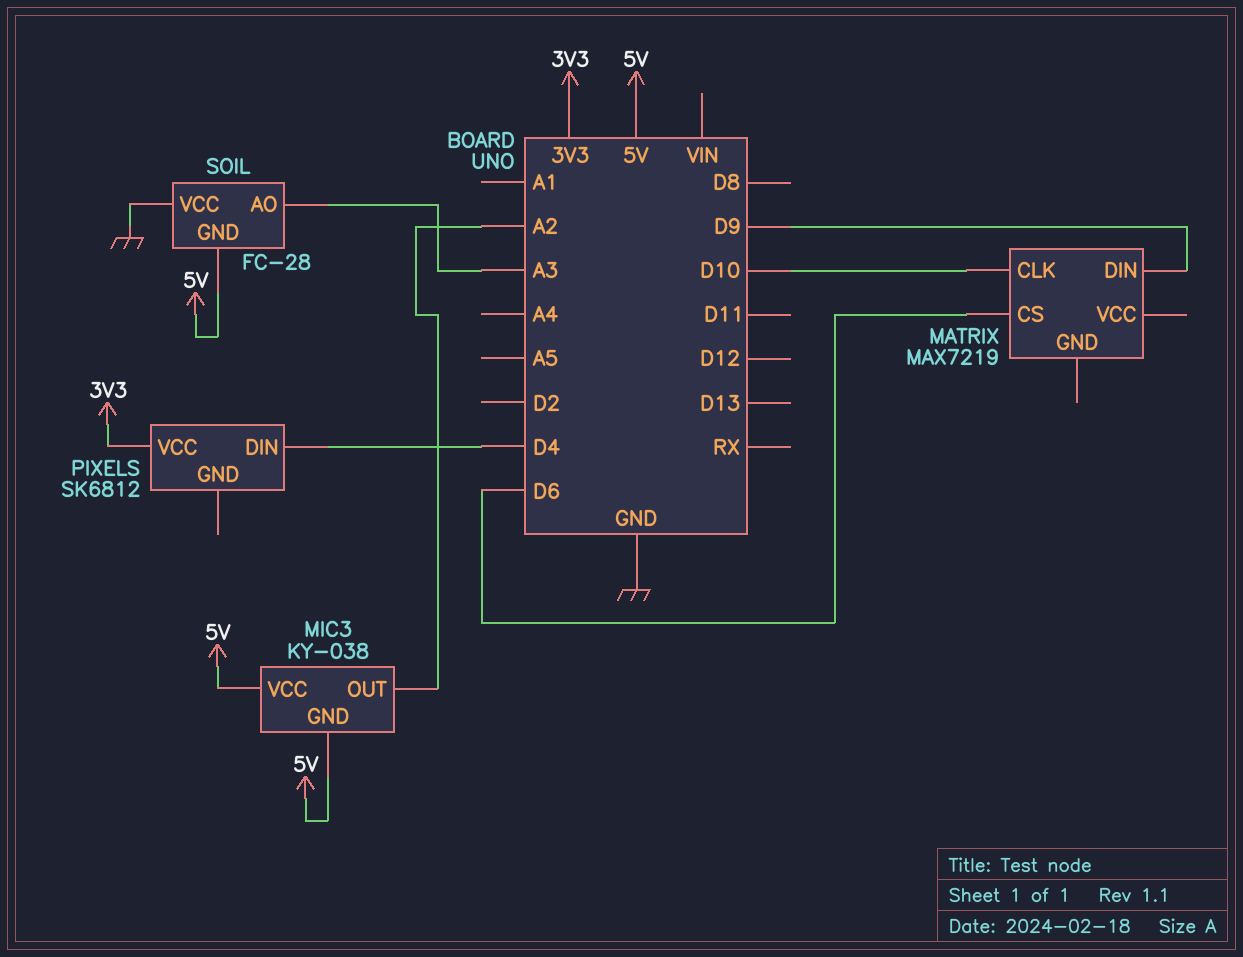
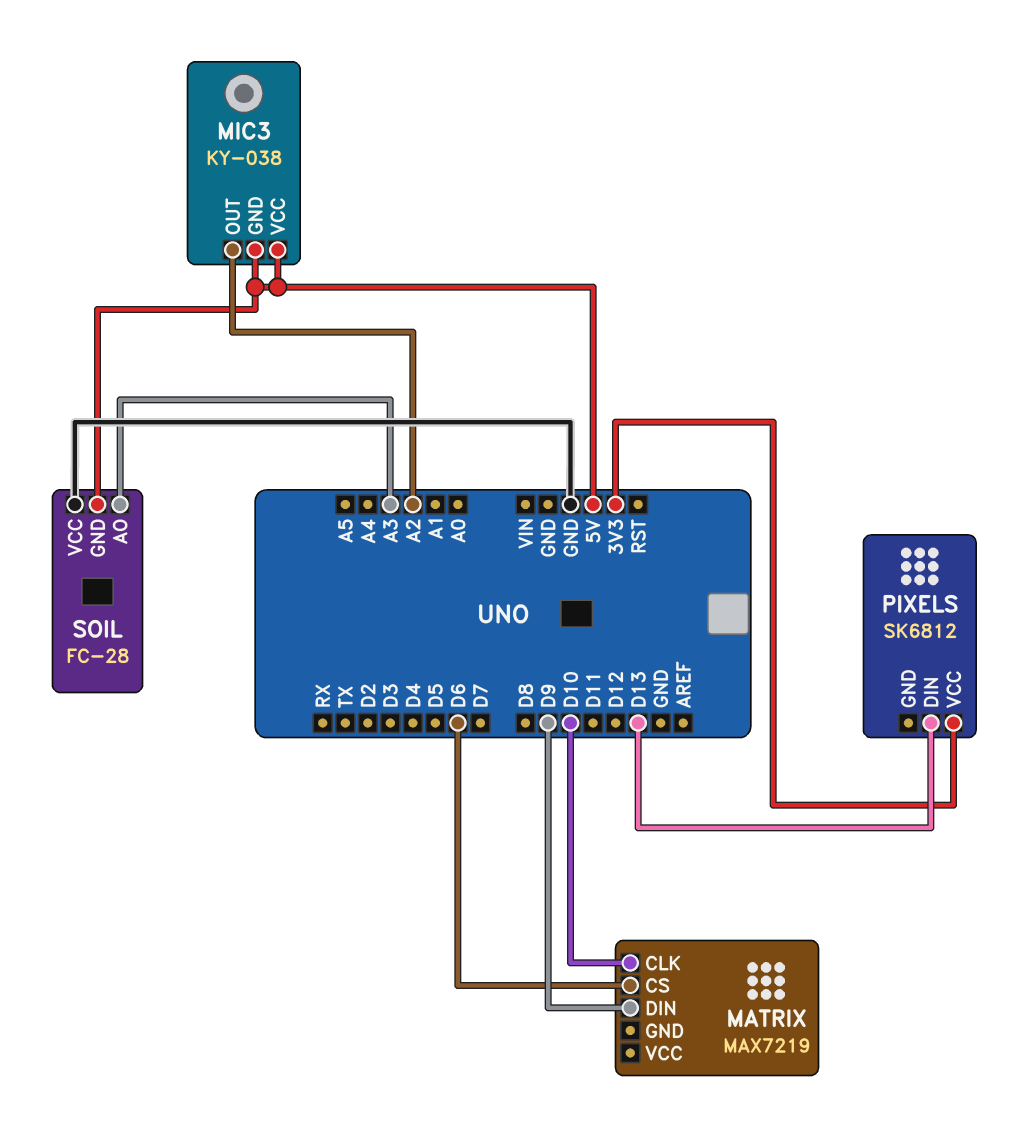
PIXELS pin DIN: D4 -> D13

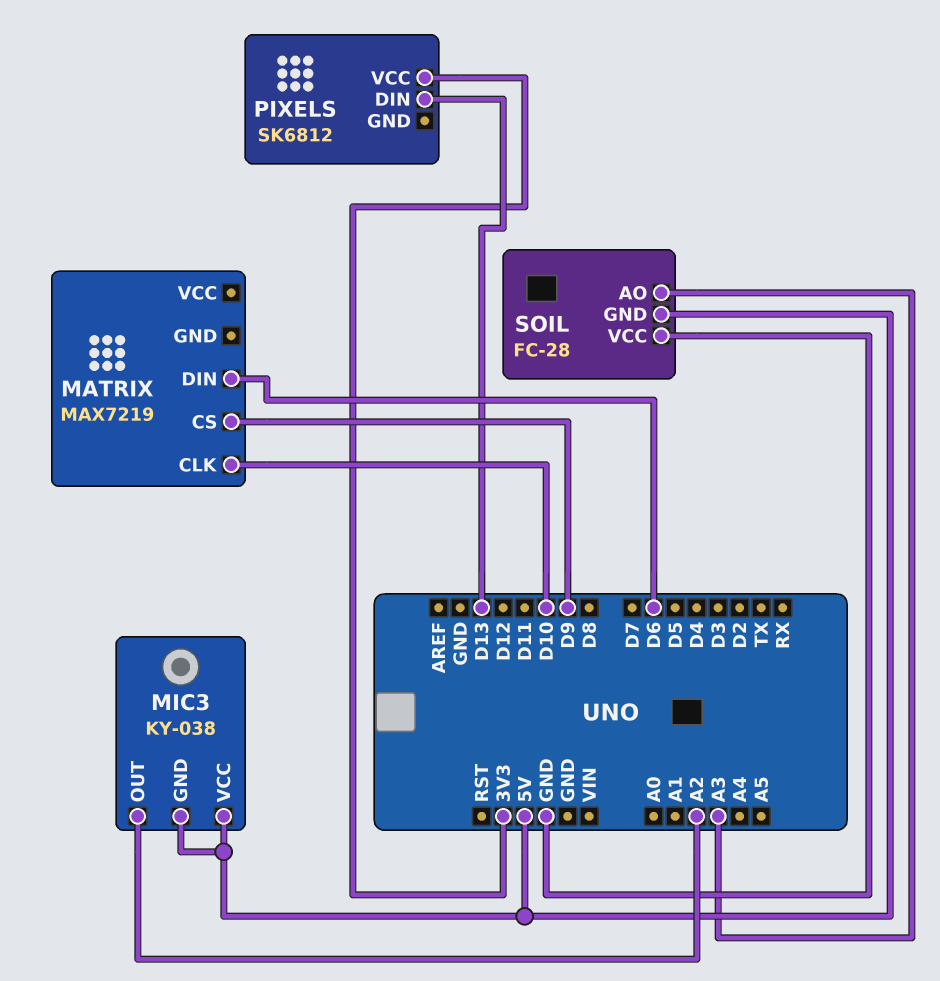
MATRIX pin CS: D6 -> D9
MATRIX pin DIN: D9 -> D6

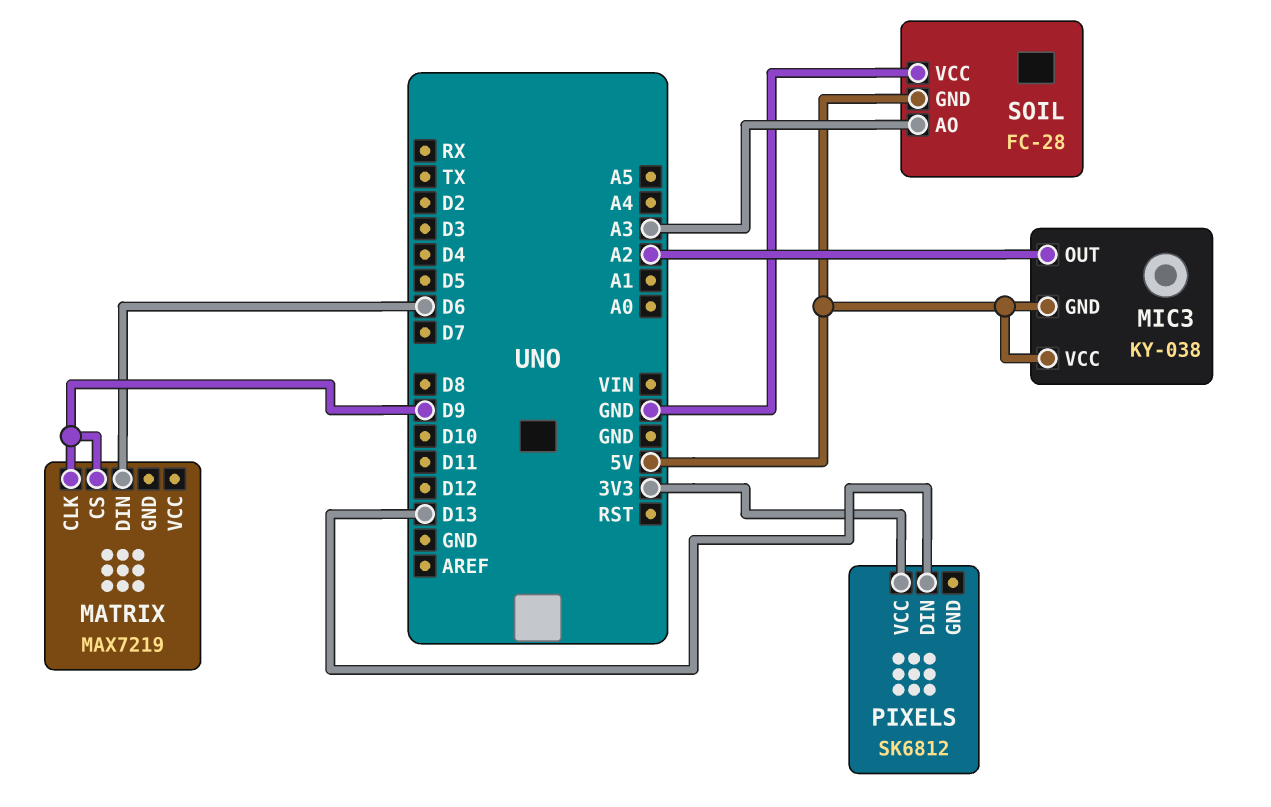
MATRIX pin CLK: D10 -> D9

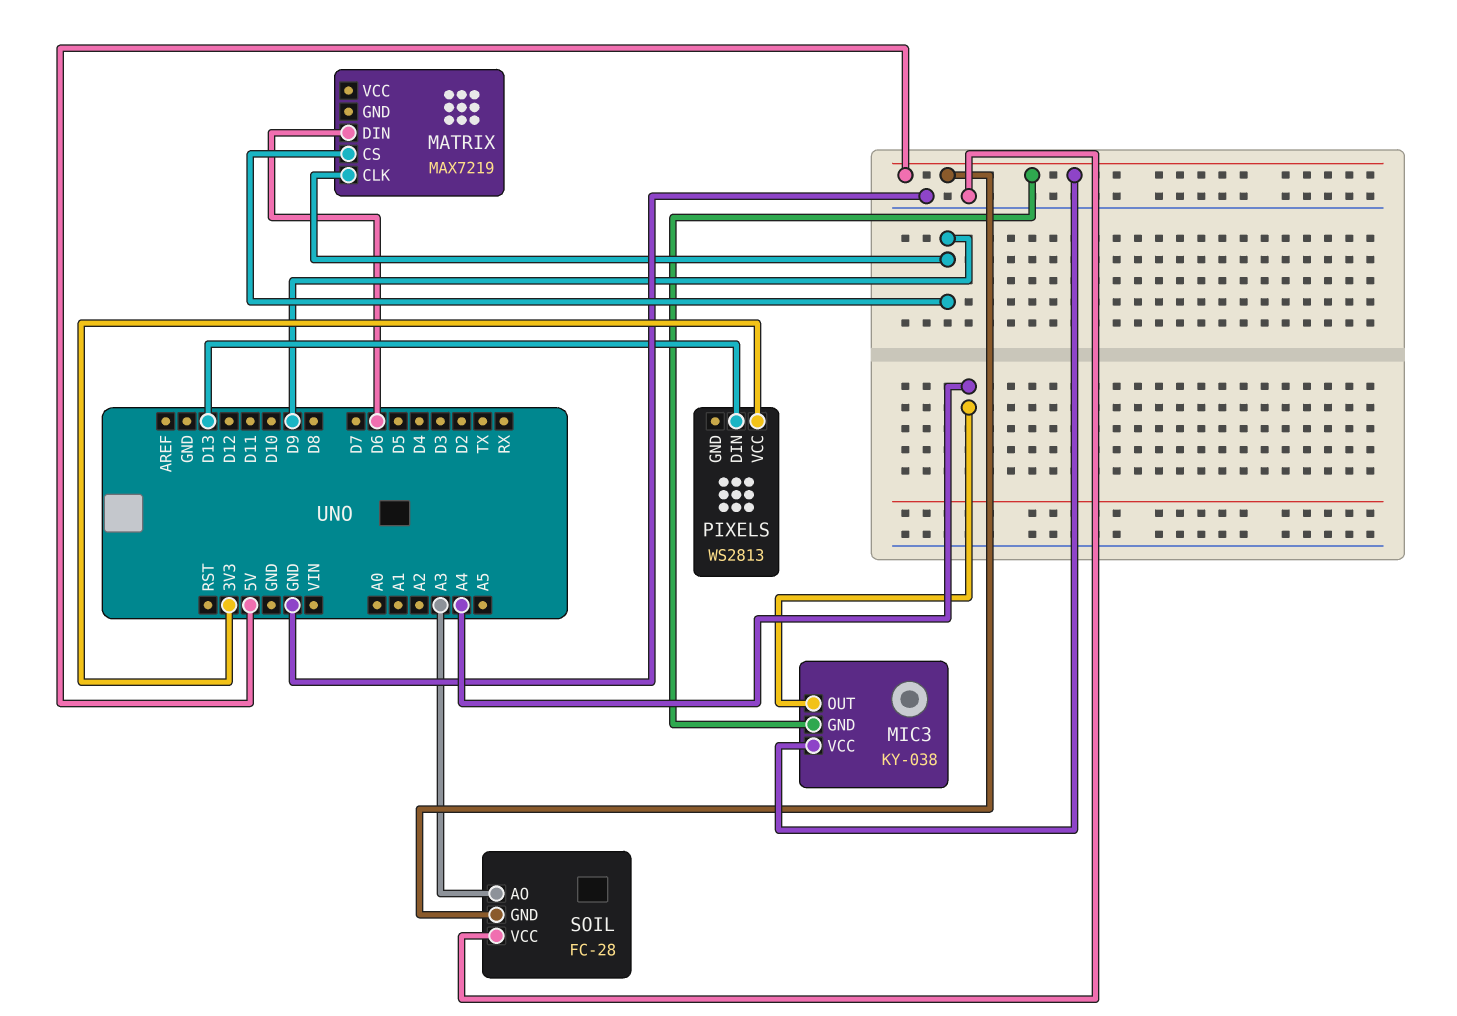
MIC3 pin OUT: A2 -> A4
PIXELS: SK6812 -> WS2813

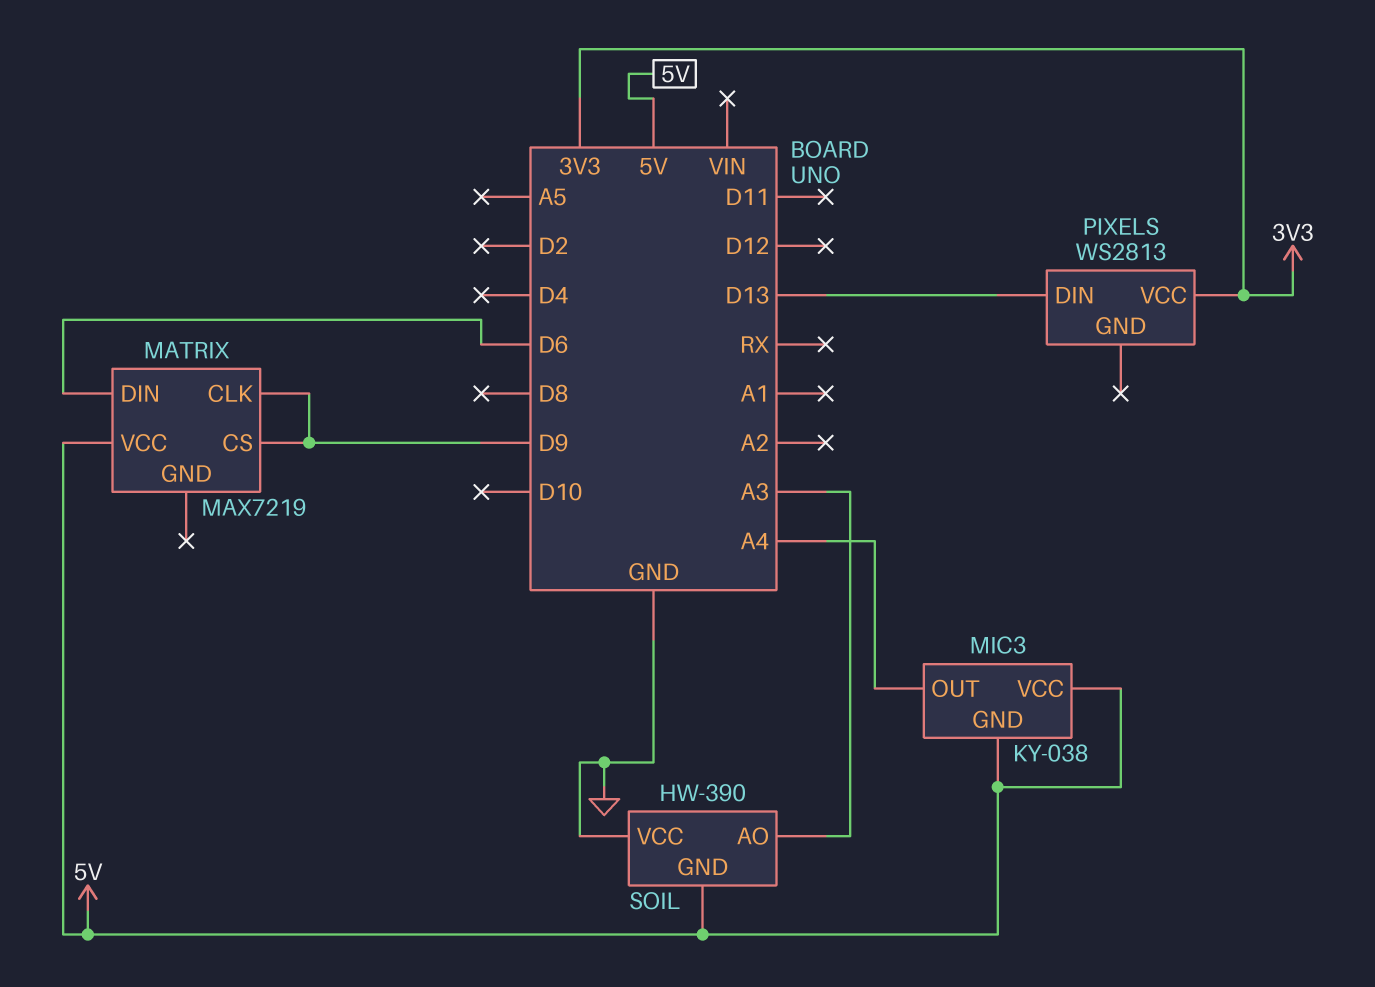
MATRIX pin VCC: none -> 5V
SOIL: FC-28 -> HW-390

